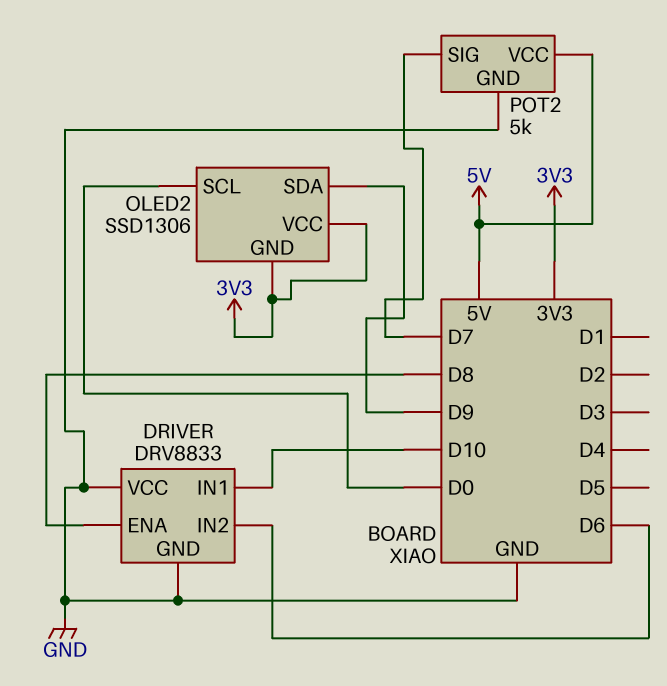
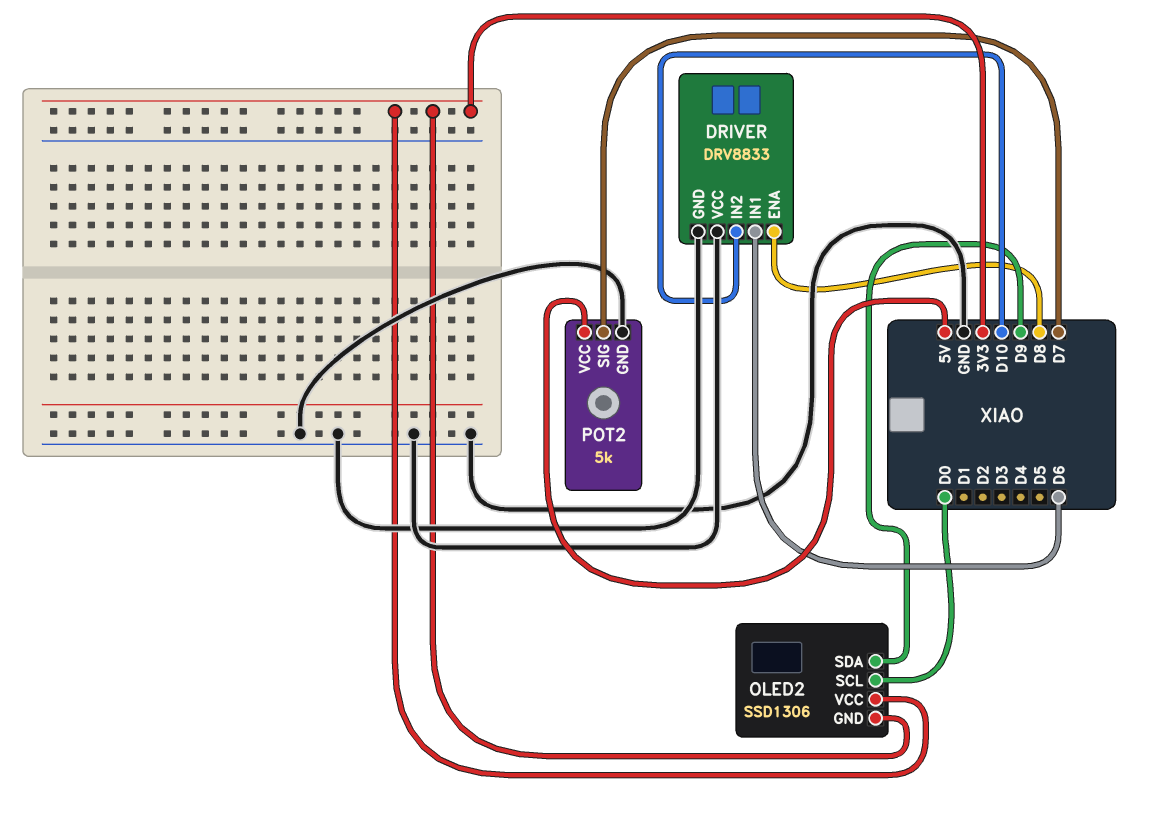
DRIVER pin IN1: D10 -> D6
DRIVER pin IN2: D6 -> D10

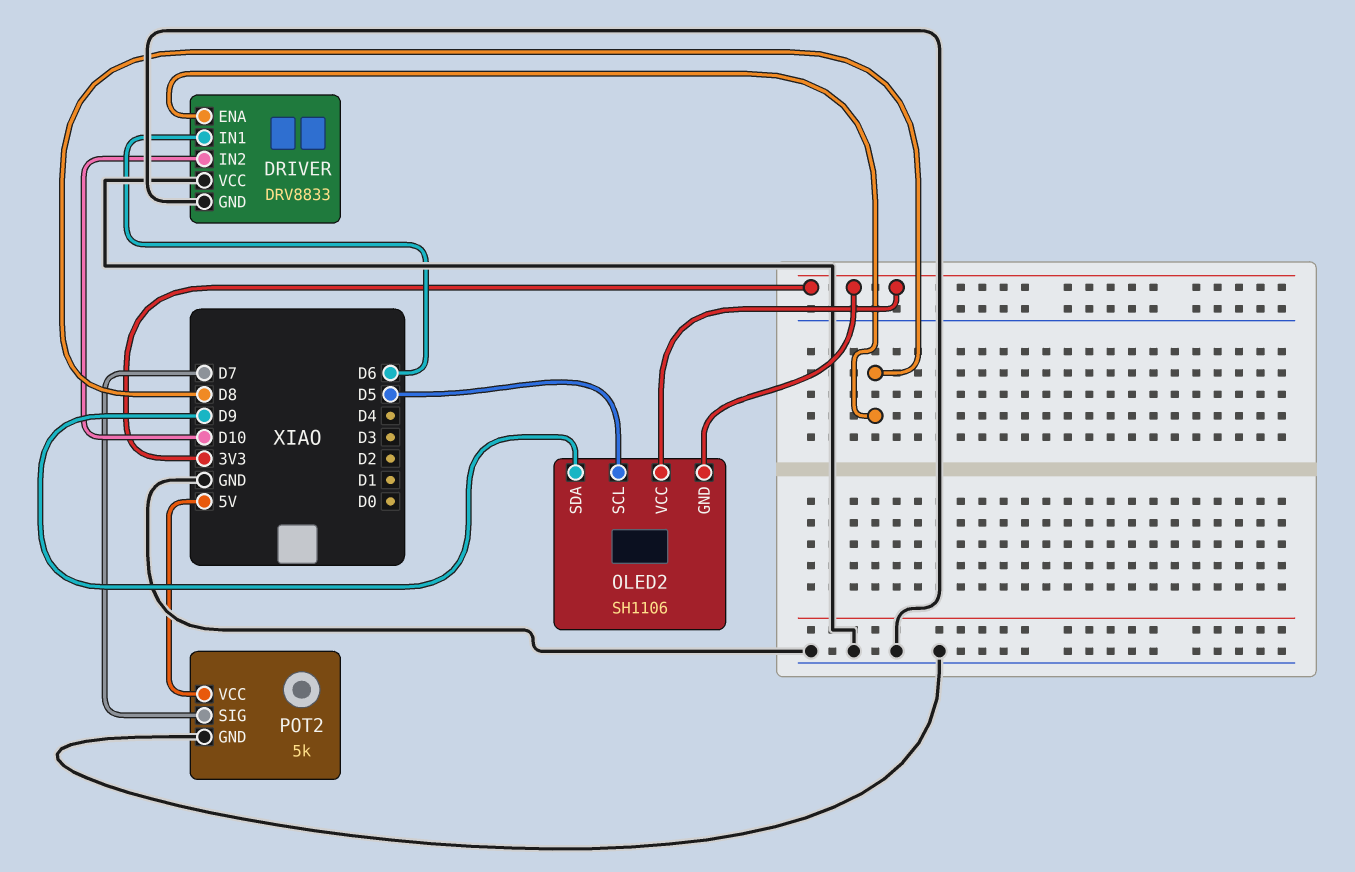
OLED2: SSD1306 -> SH1106
OLED2 pin SCL: D0 -> D5

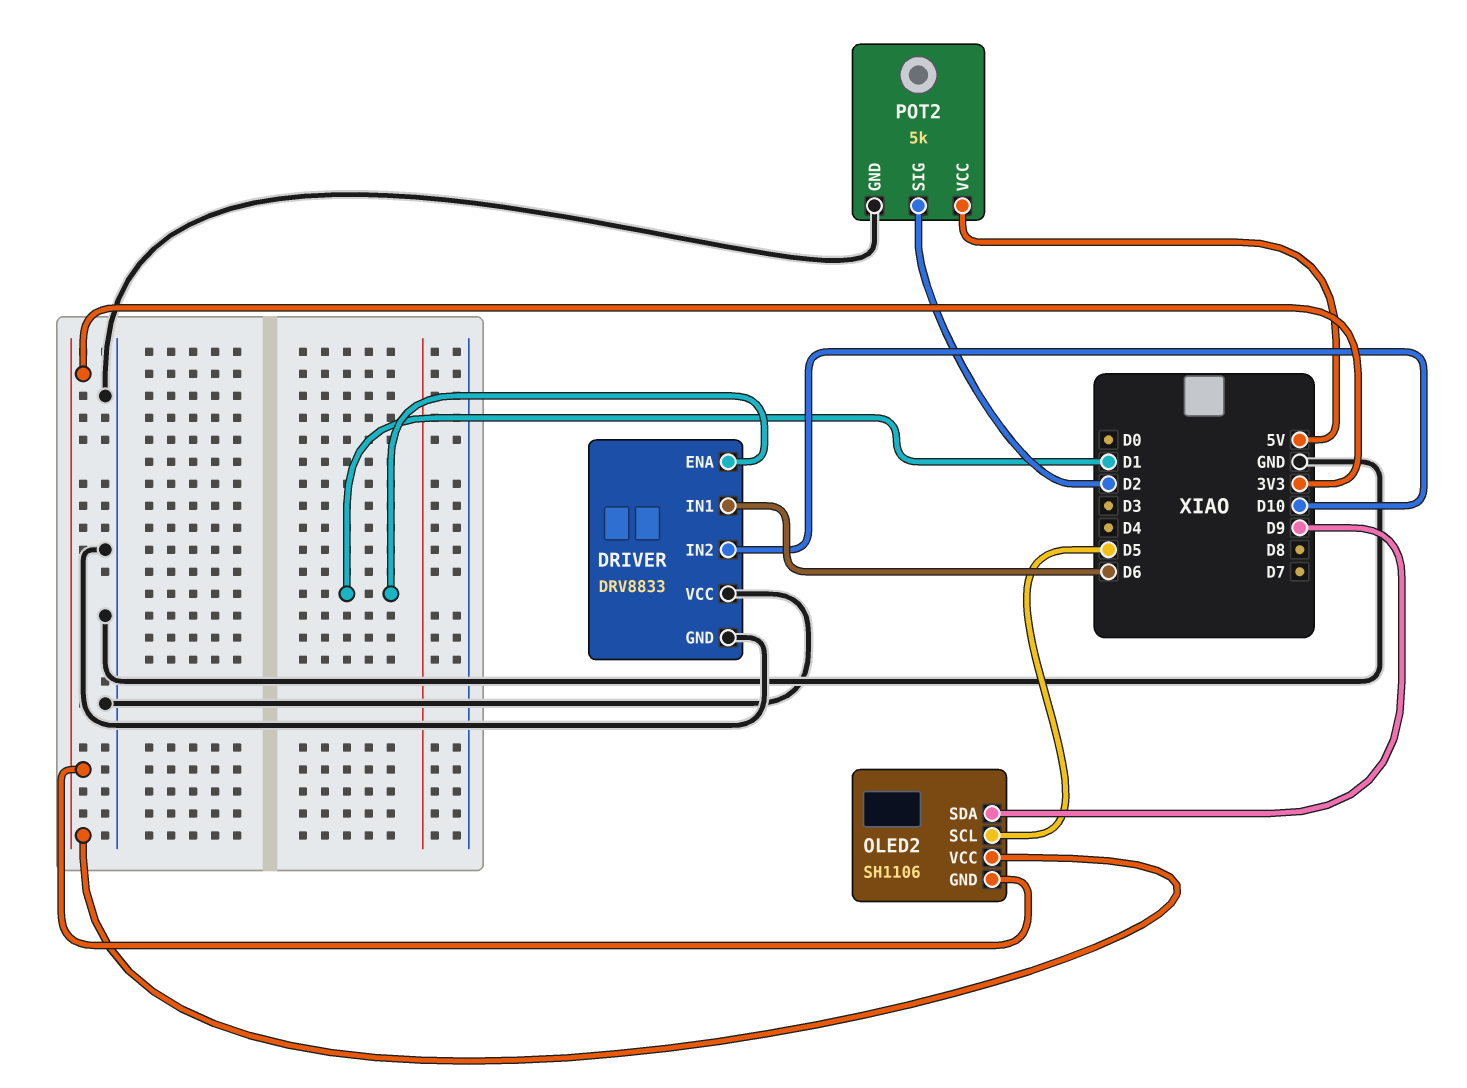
DRIVER pin ENA: D8 -> D1
POT2 pin SIG: D7 -> D2

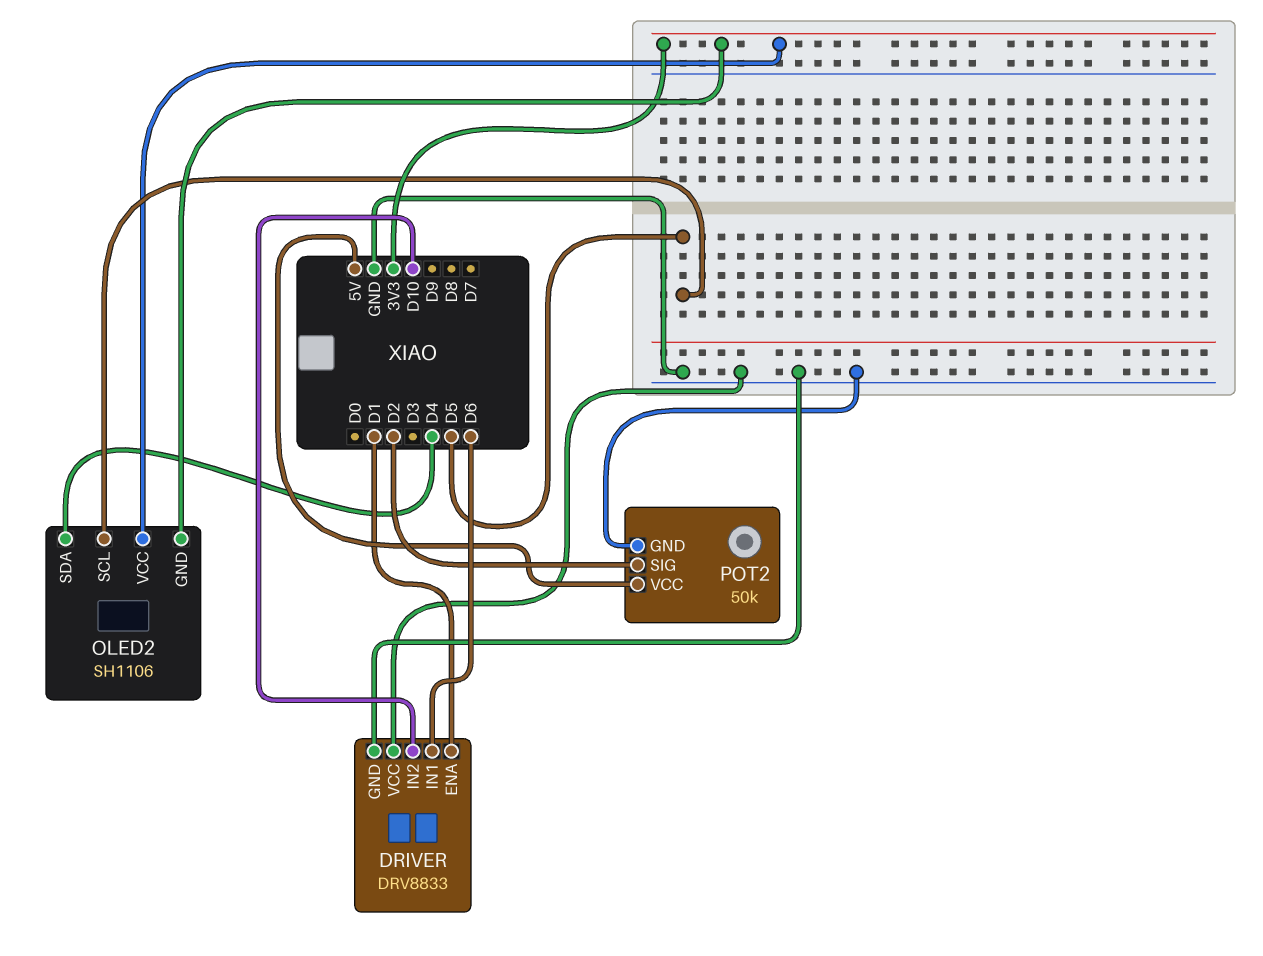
OLED2 pin SDA: D9 -> D4
POT2: 5k -> 50k

